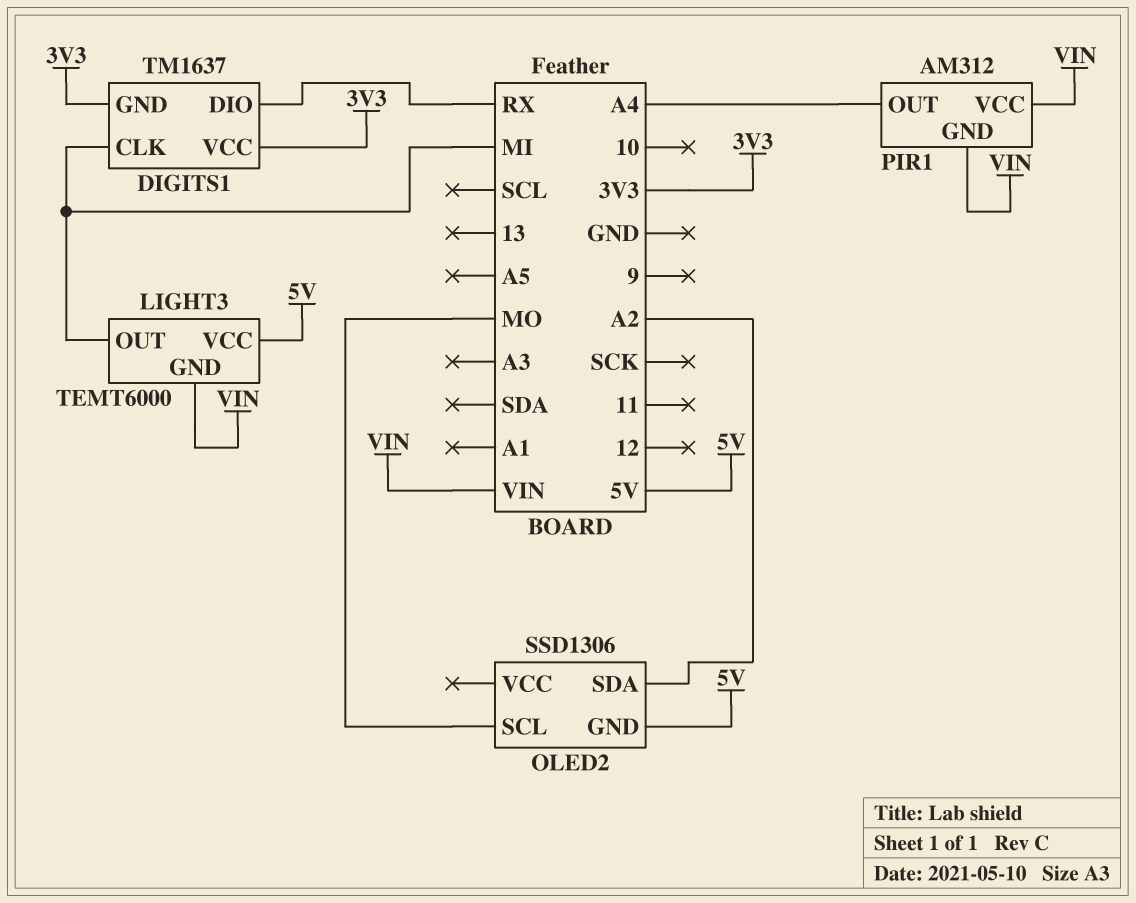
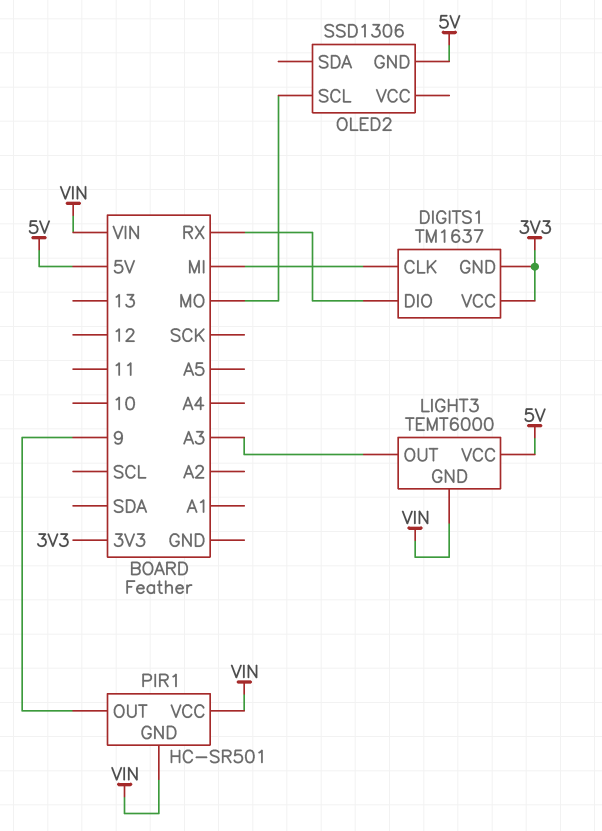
LIGHT3 pin OUT: MI -> A3
OLED2 pin SDA: A2 -> none
PIR1: AM312 -> HC-SR501
PIR1 pin OUT: A4 -> 9

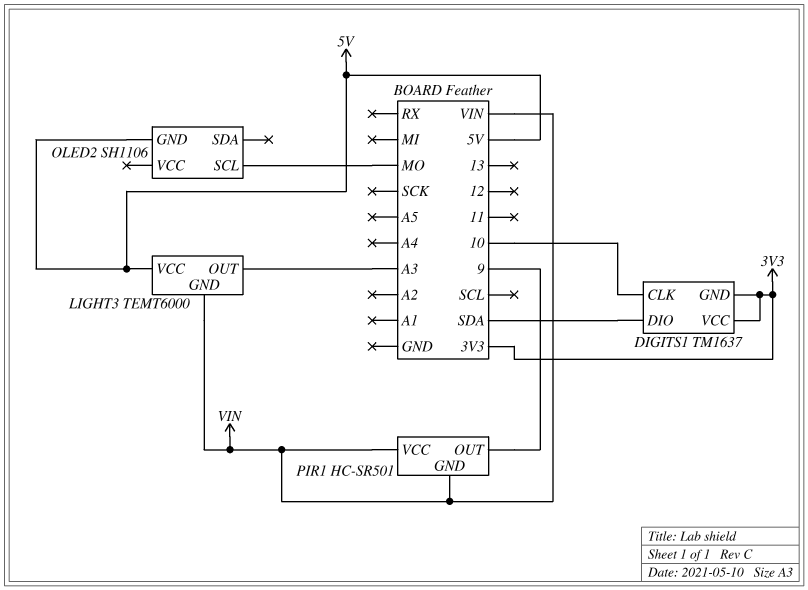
DIGITS1 pin CLK: MI -> 10
DIGITS1 pin DIO: RX -> SDA
OLED2: SSD1306 -> SH1106

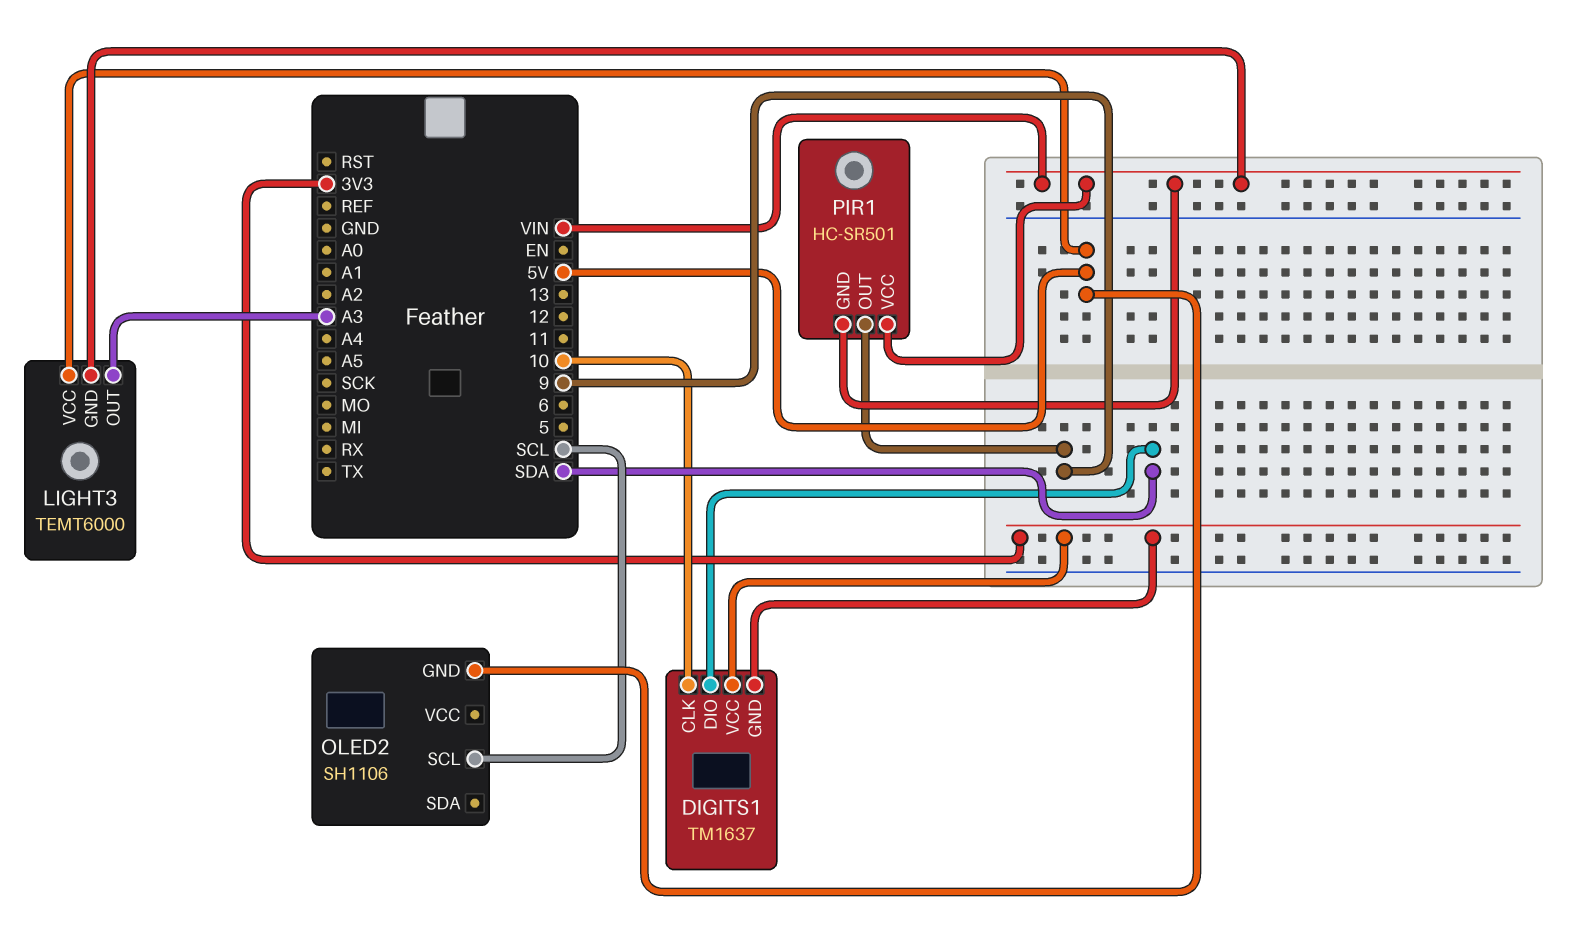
OLED2 pin SCL: MO -> SCL

